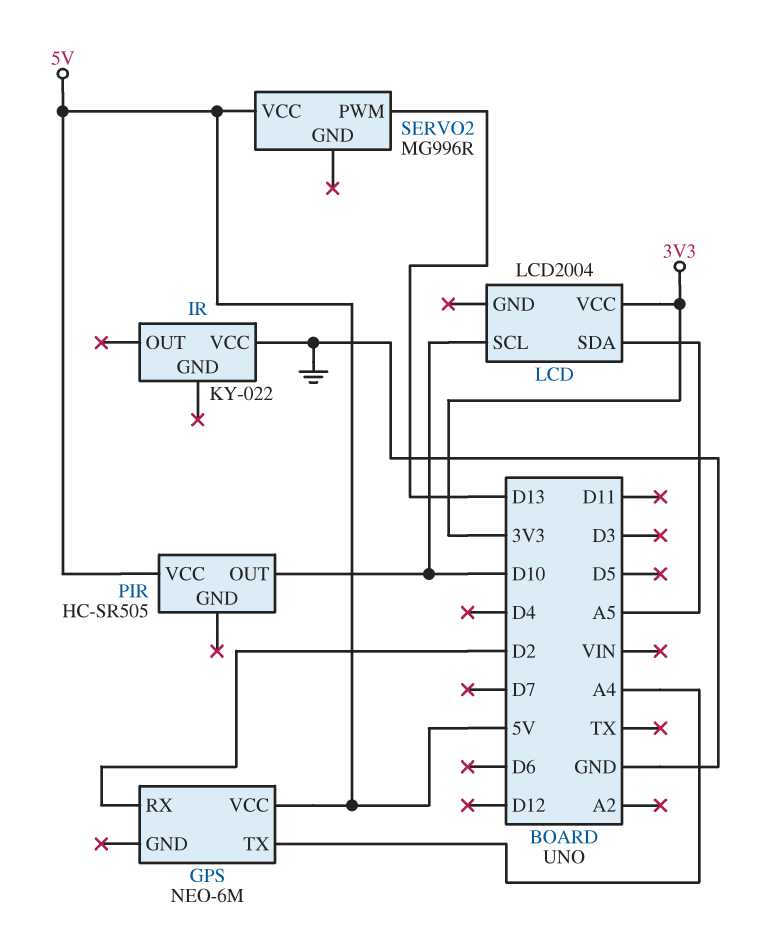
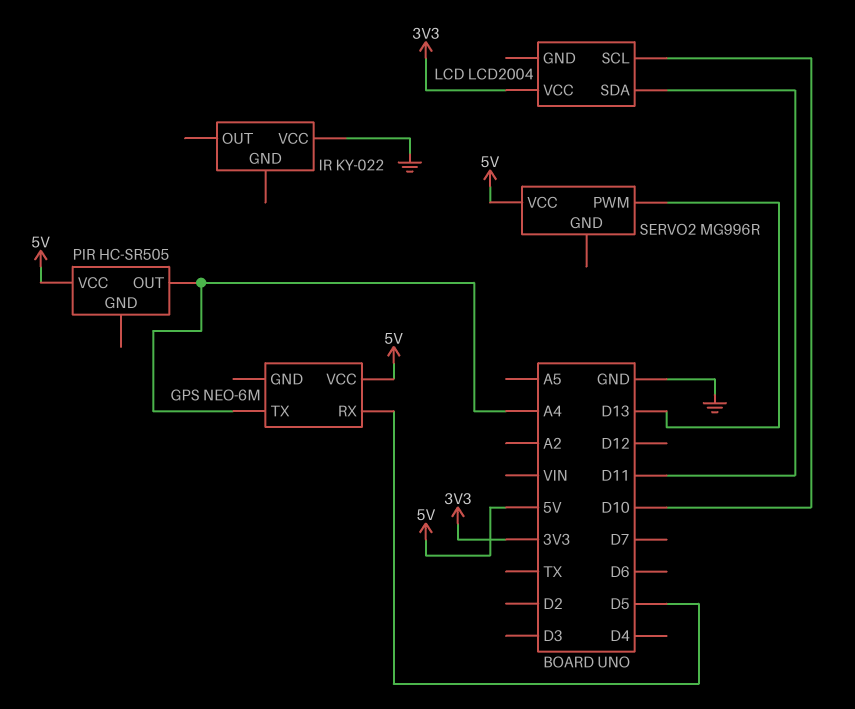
GPS pin RX: D2 -> D5
LCD pin SDA: A5 -> D11
PIR pin OUT: D10 -> A4

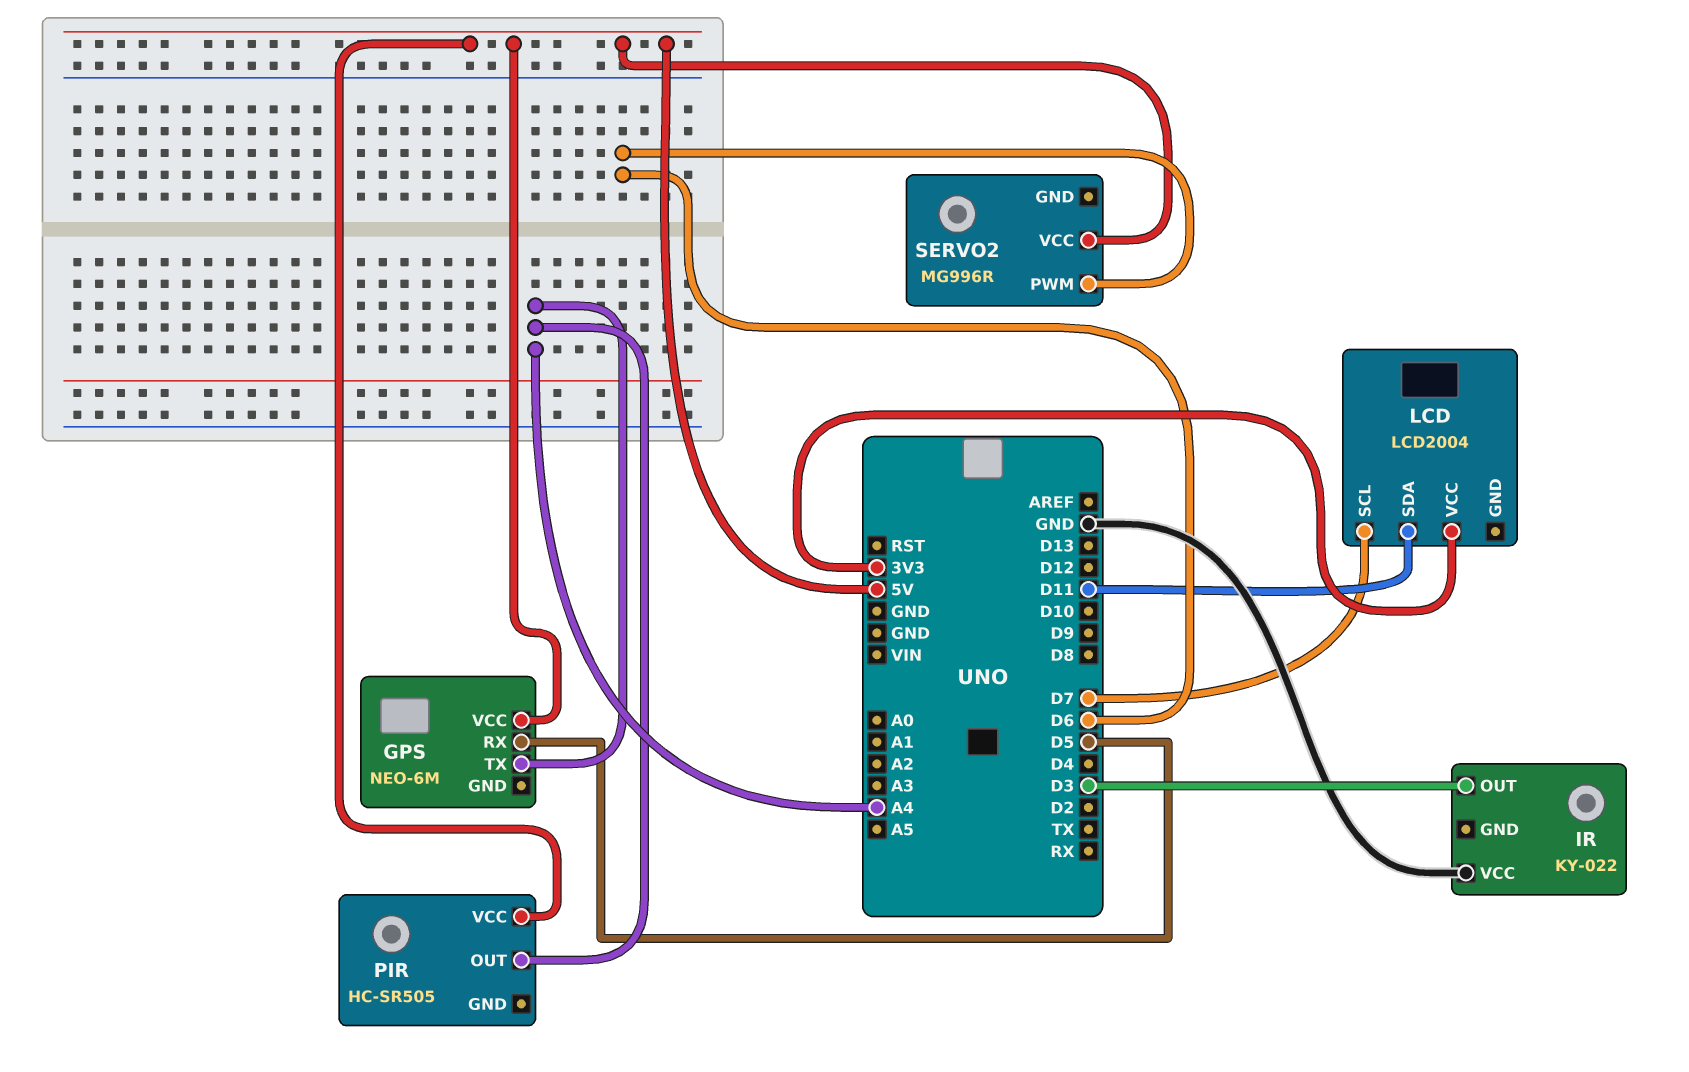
IR pin OUT: none -> D3
LCD pin SCL: D10 -> D7
SERVO2 pin PWM: D13 -> D6

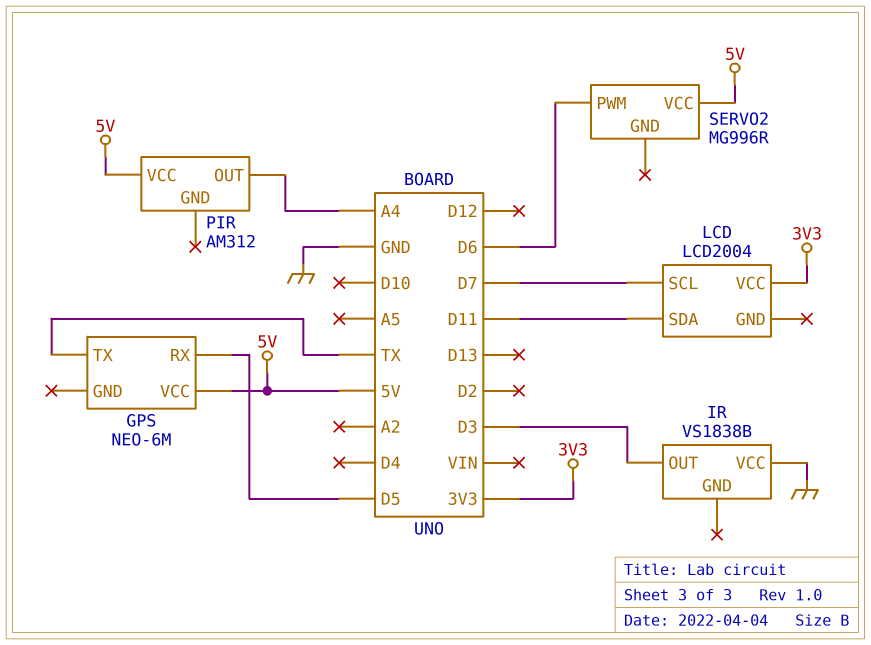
GPS pin TX: A4 -> TX
IR: KY-022 -> VS1838B
PIR: HC-SR505 -> AM312

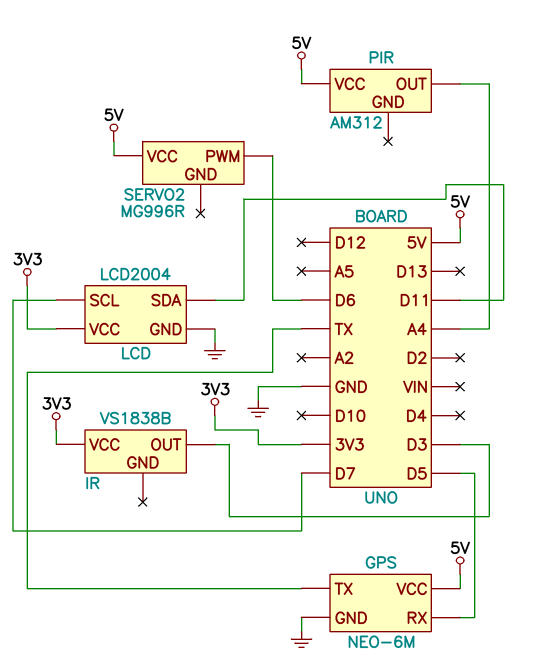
GPS pin GND: none -> GND
IR pin VCC: GND -> 3V3
LCD pin GND: none -> GND

